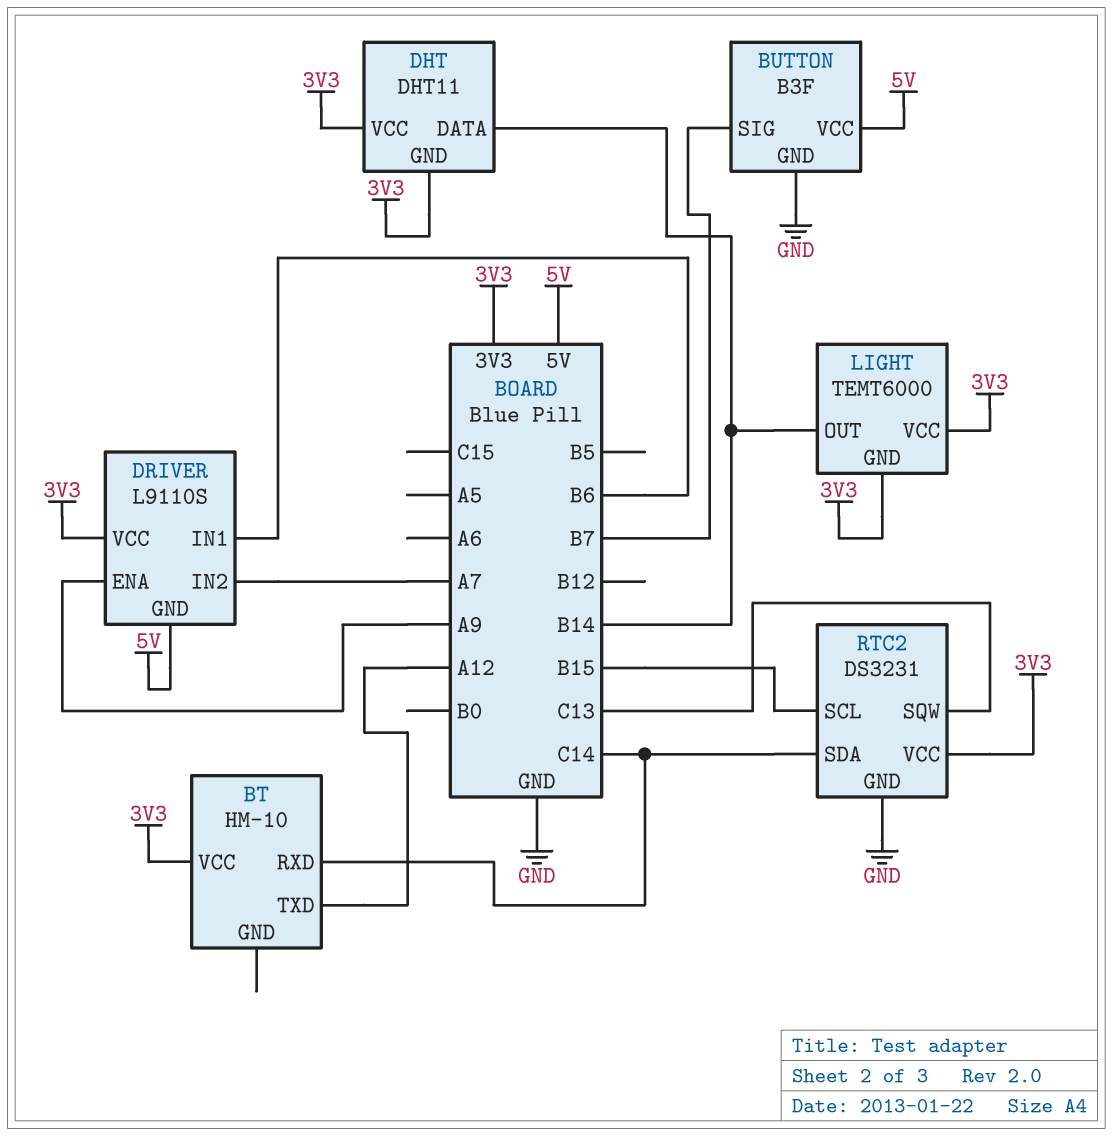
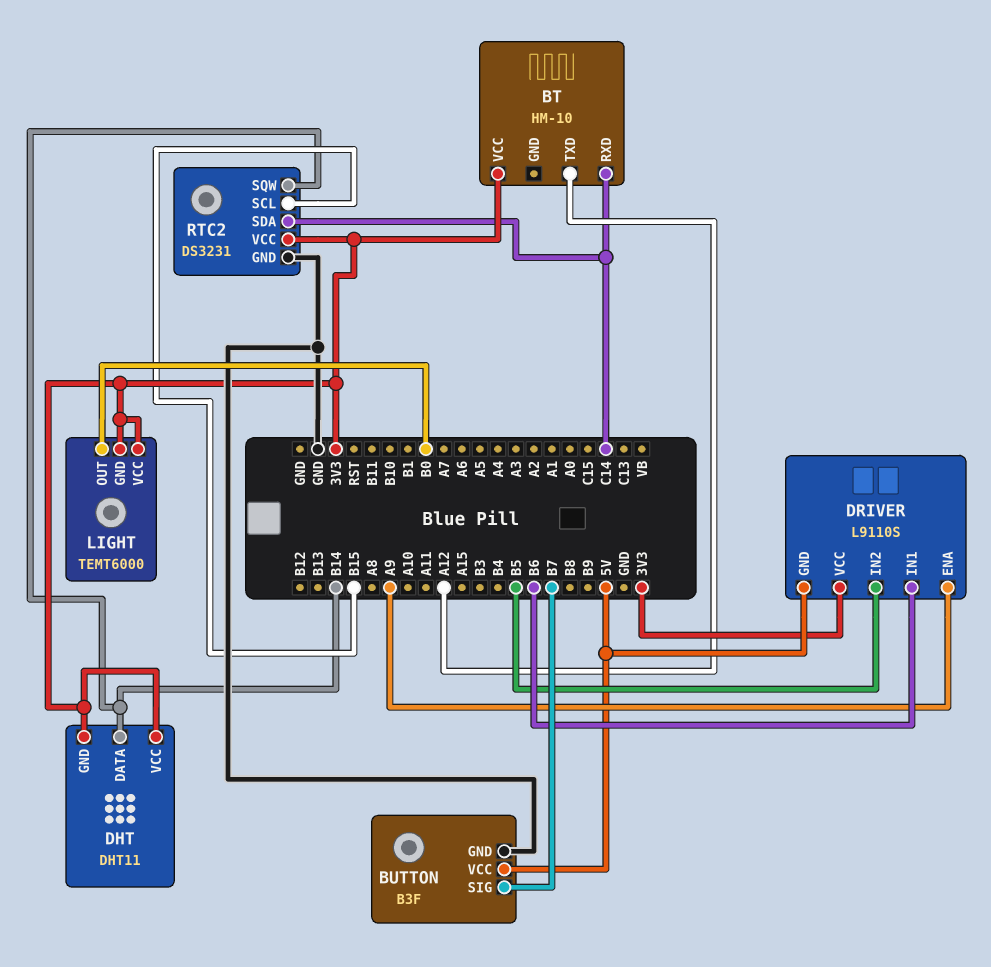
DRIVER pin IN2: A7 -> B5
LIGHT pin OUT: B14 -> B0
RTC2 pin SQW: C13 -> B14

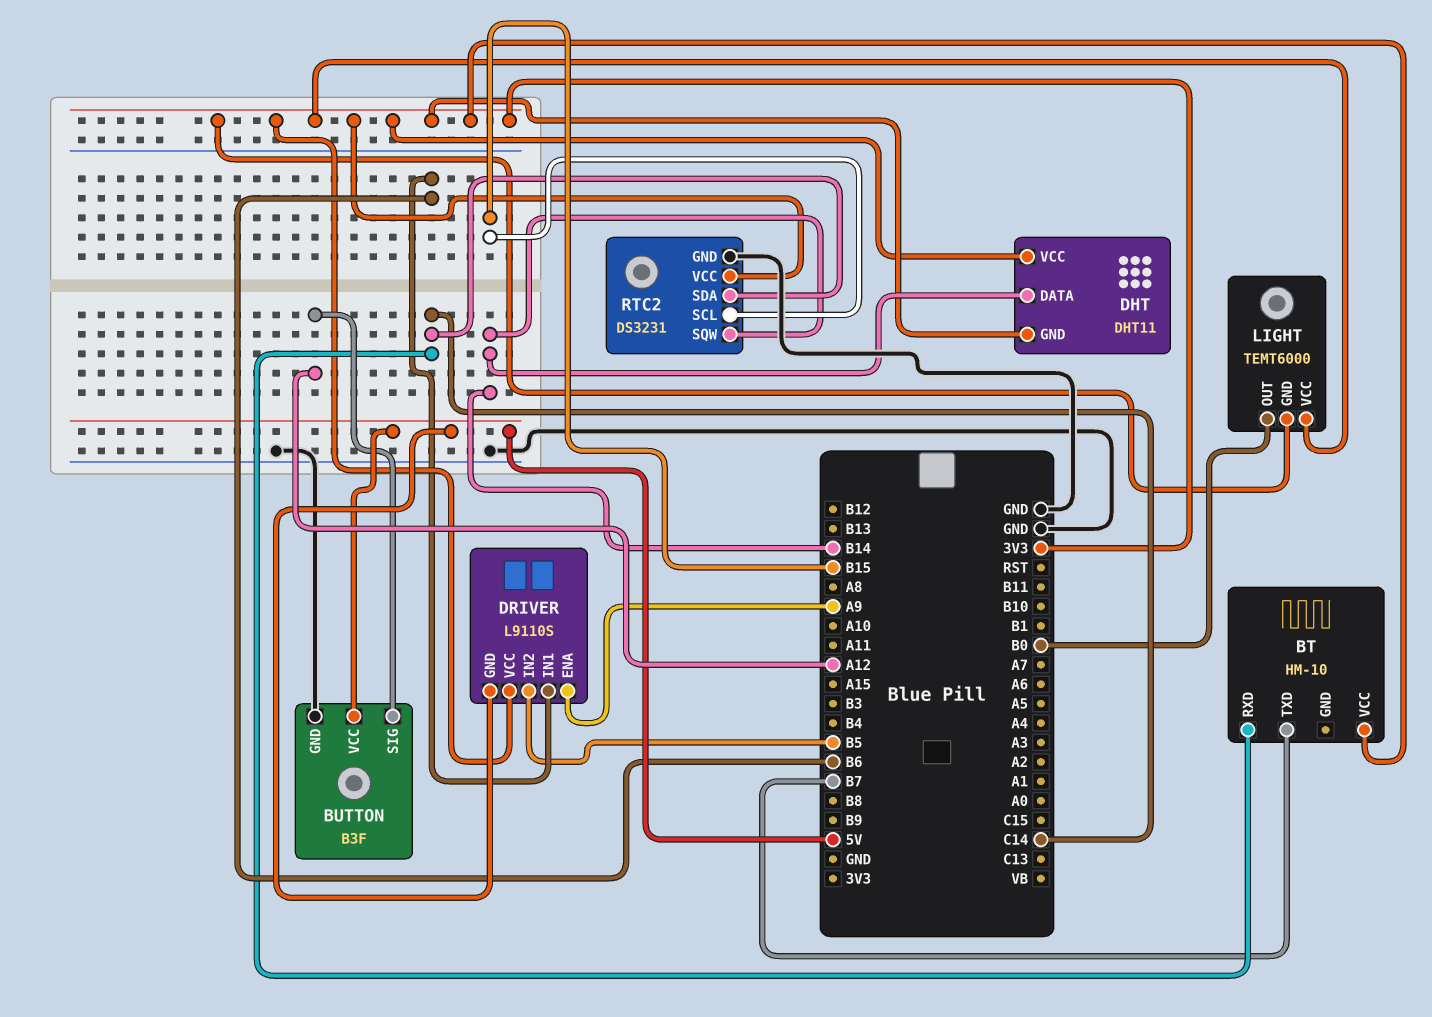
BT pin TXD: A12 -> B7
BUTTON pin SIG: B7 -> A12

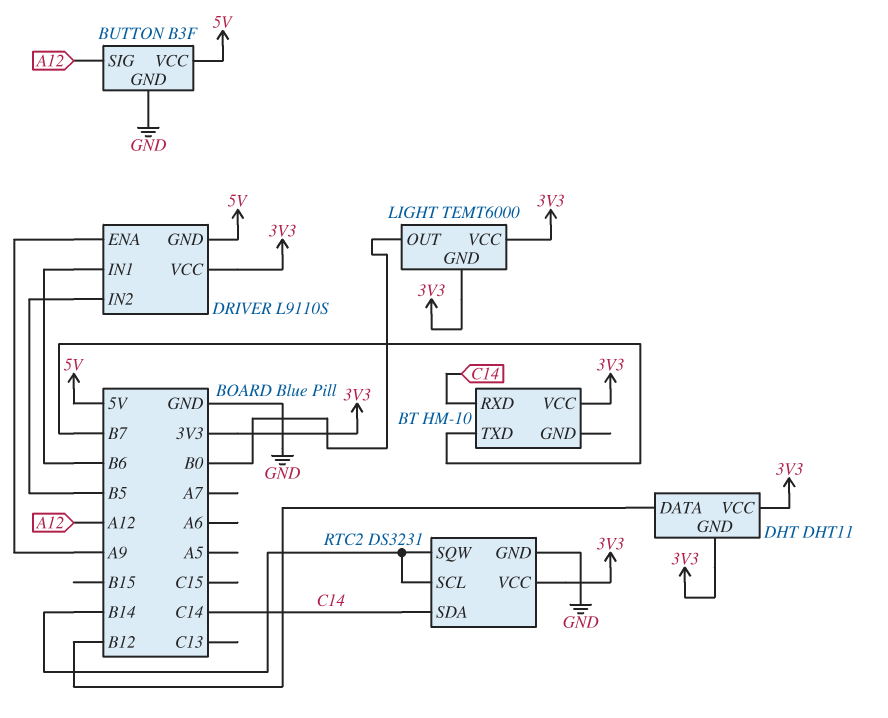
DHT pin DATA: B14 -> B12
RTC2 pin SCL: B15 -> B14

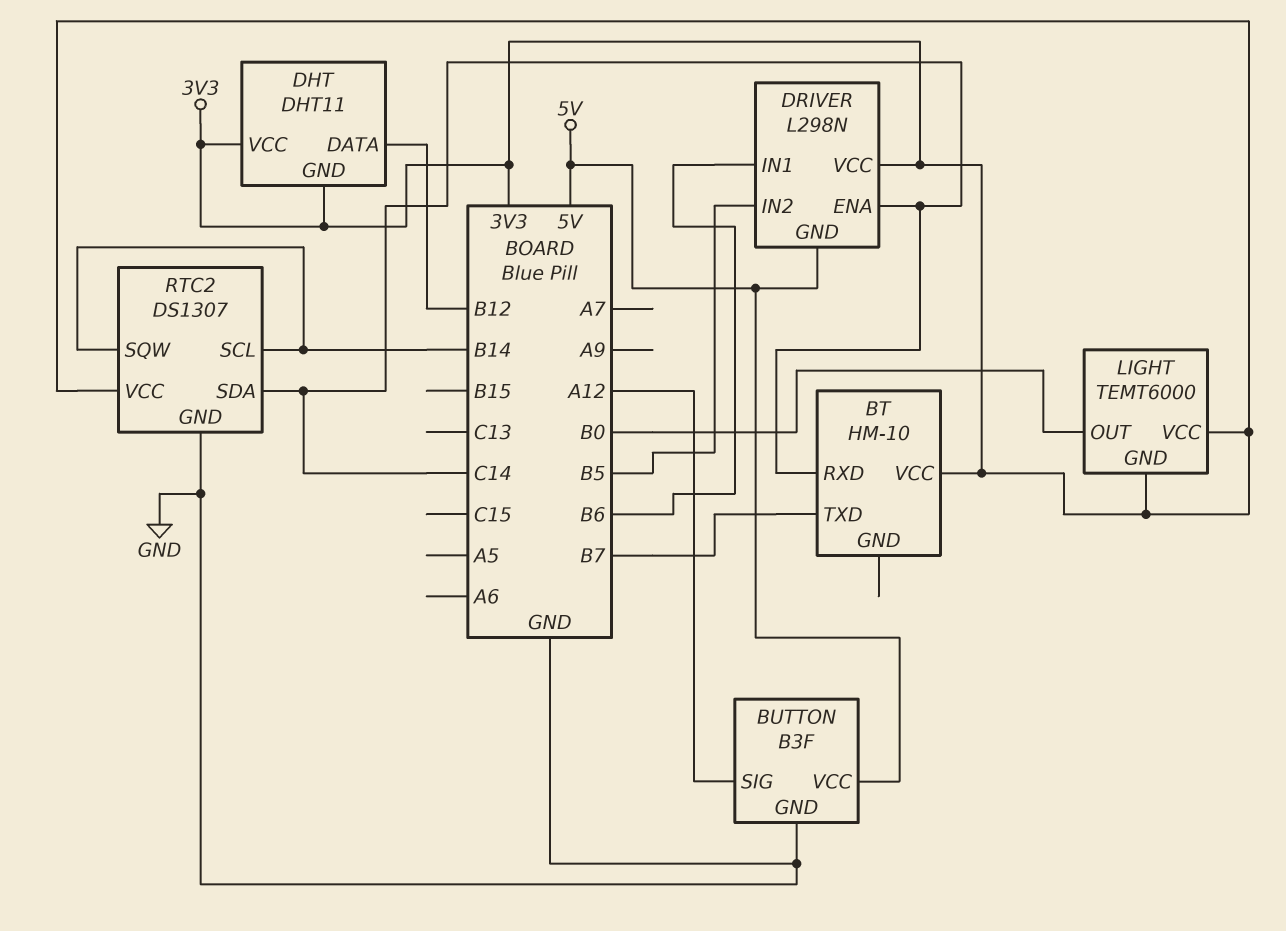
DRIVER: L9110S -> L298N
DRIVER pin ENA: A9 -> C14
RTC2: DS3231 -> DS1307

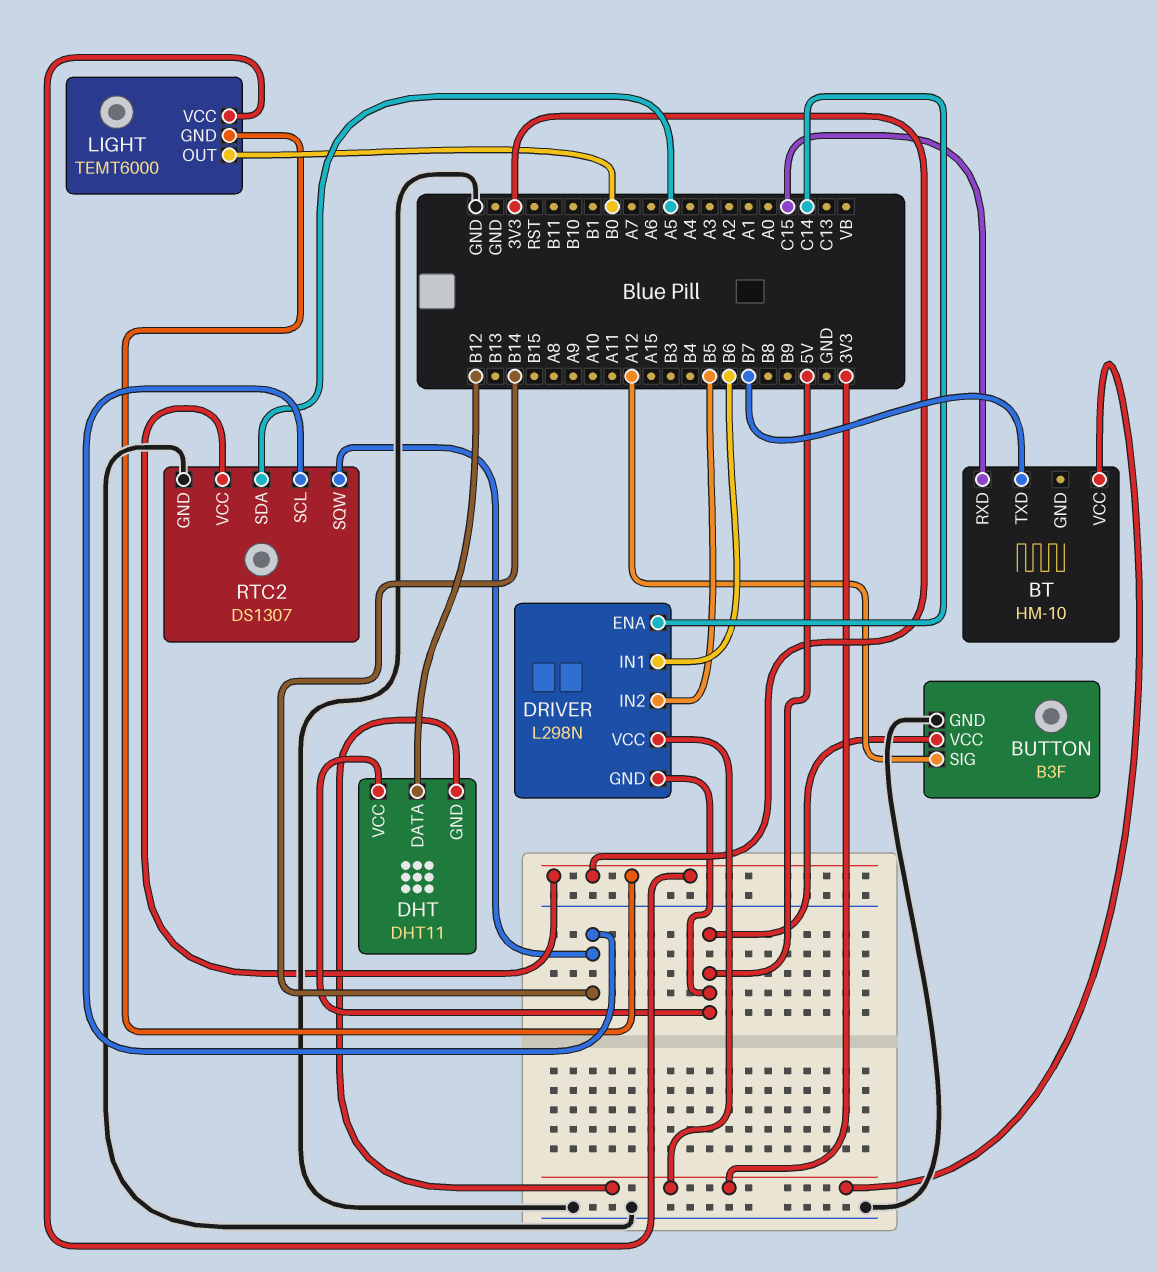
BT pin RXD: C14 -> C15
DHT pin VCC: 3V3 -> 5V
RTC2 pin SDA: C14 -> A5

